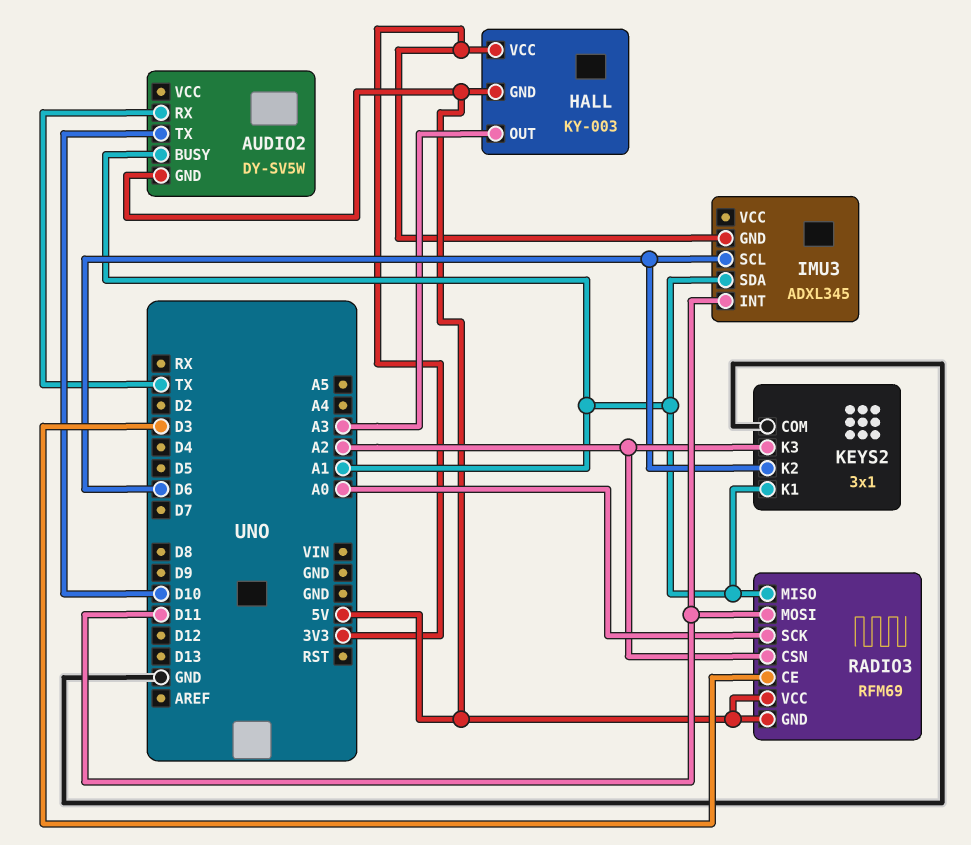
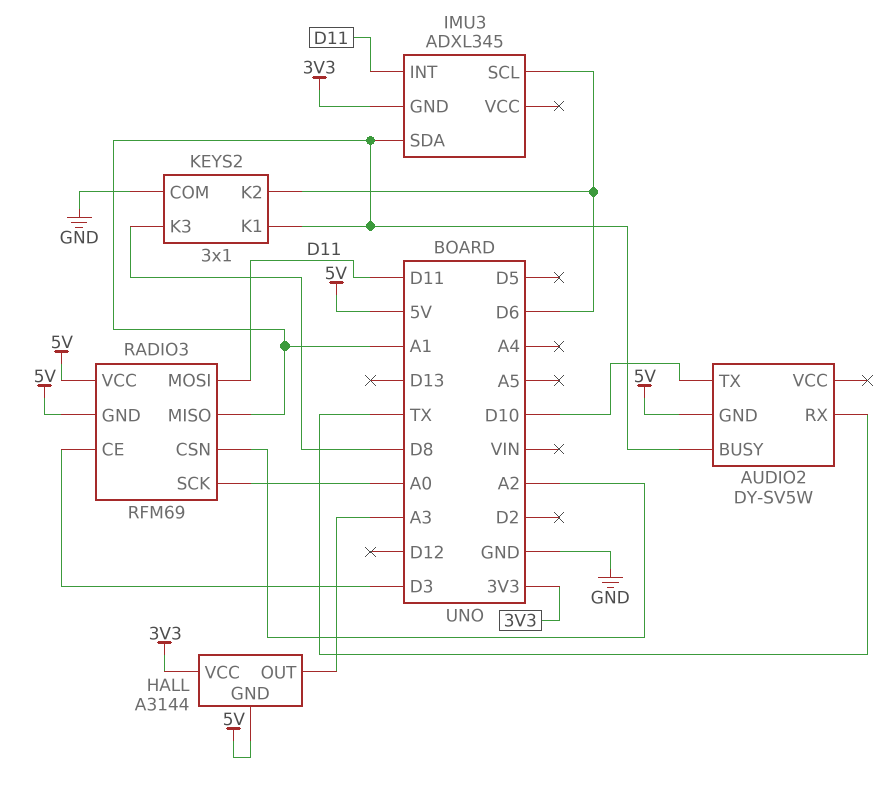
HALL: KY-003 -> A3144
KEYS2 pin K3: A2 -> D8

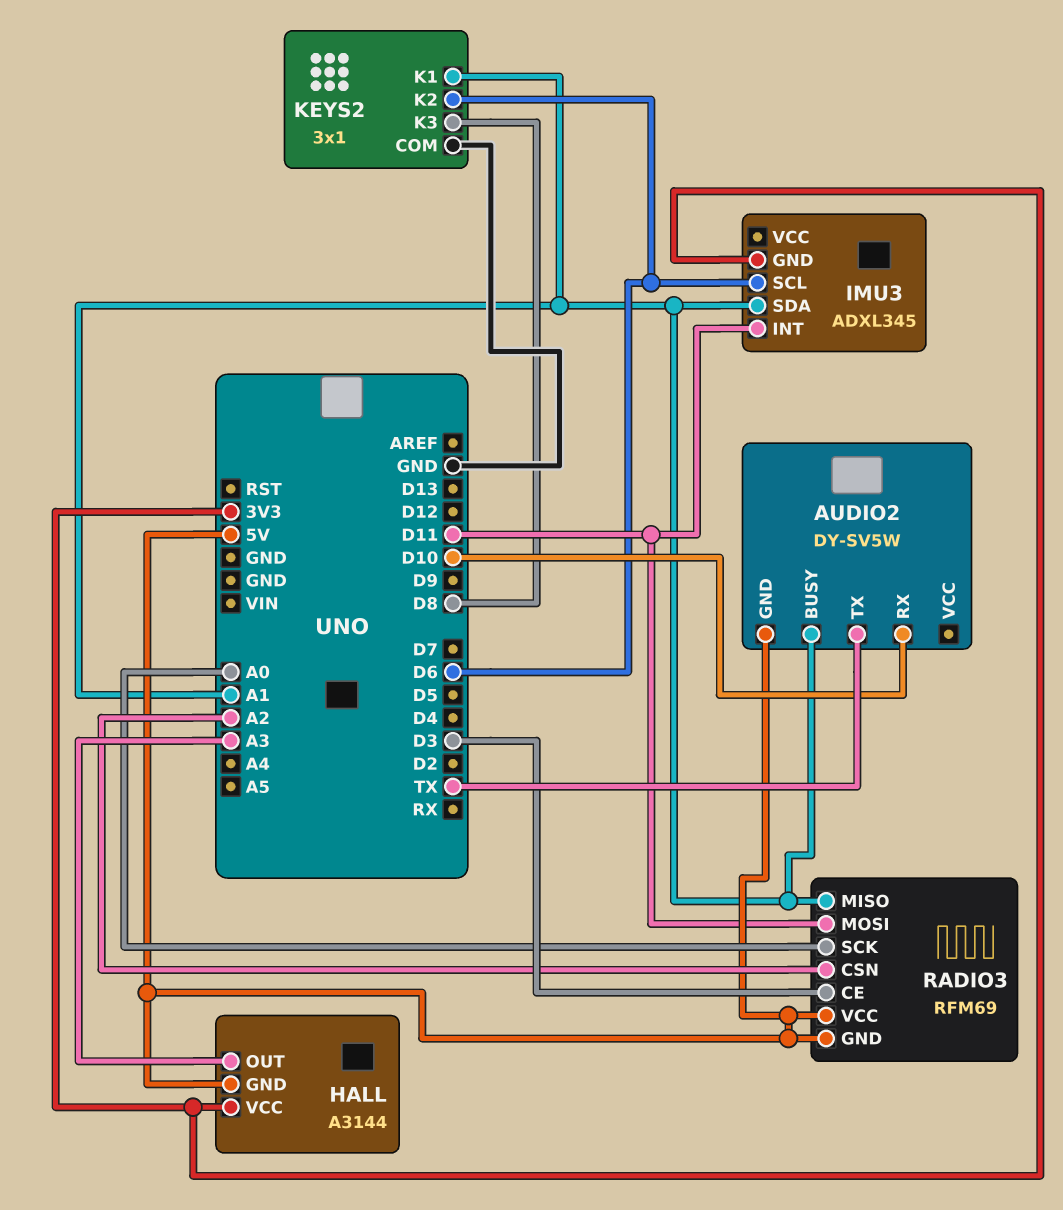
AUDIO2 pin RX: TX -> D10
AUDIO2 pin TX: D10 -> TX

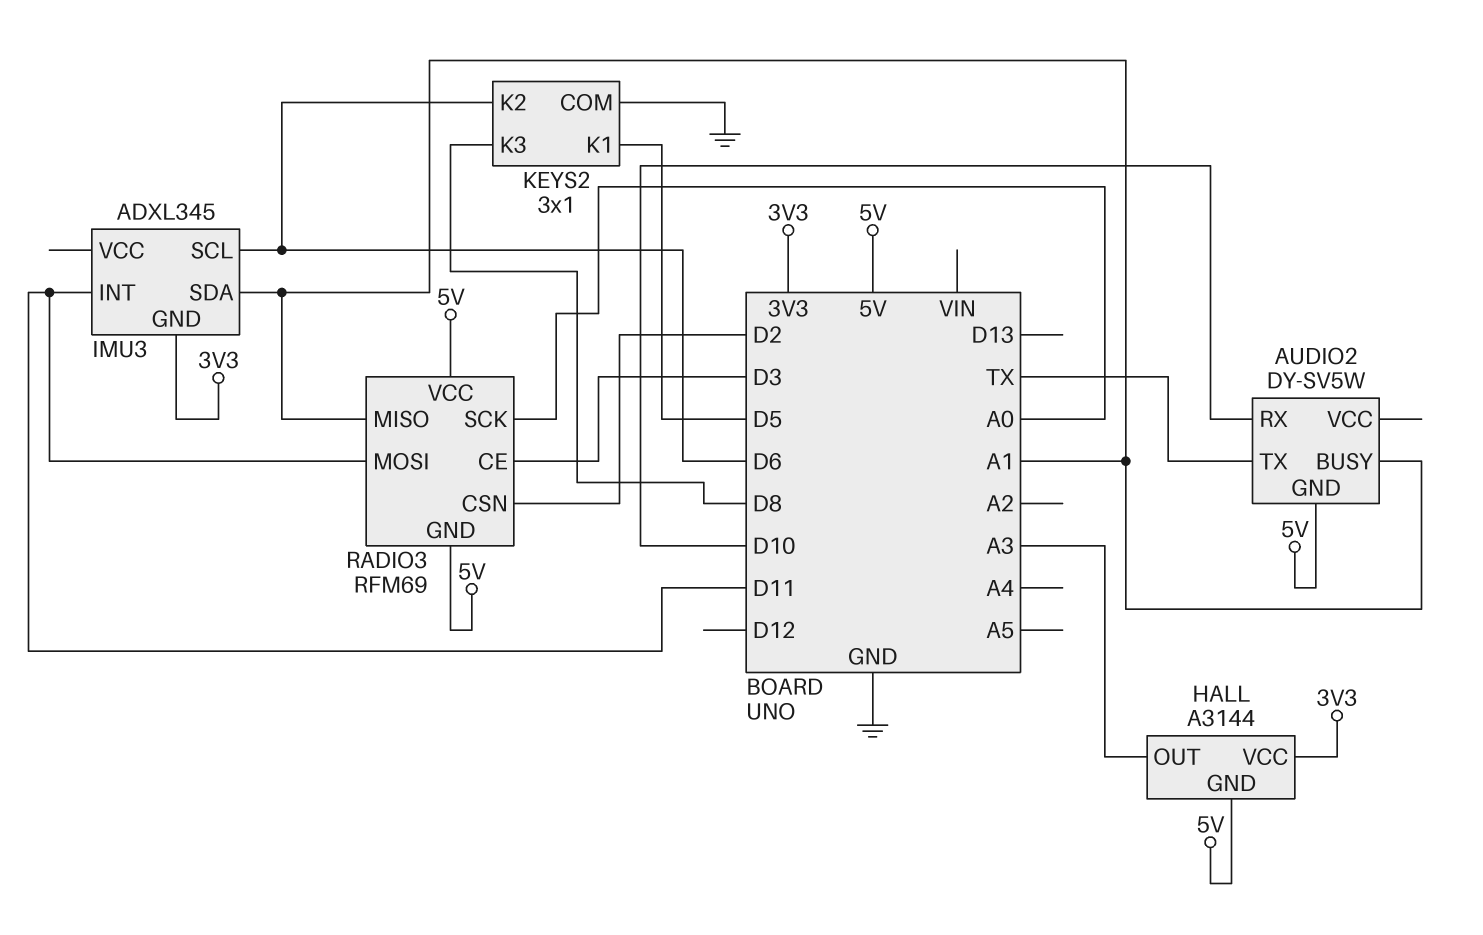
KEYS2 pin K1: A1 -> D5
RADIO3 pin CSN: A2 -> D2

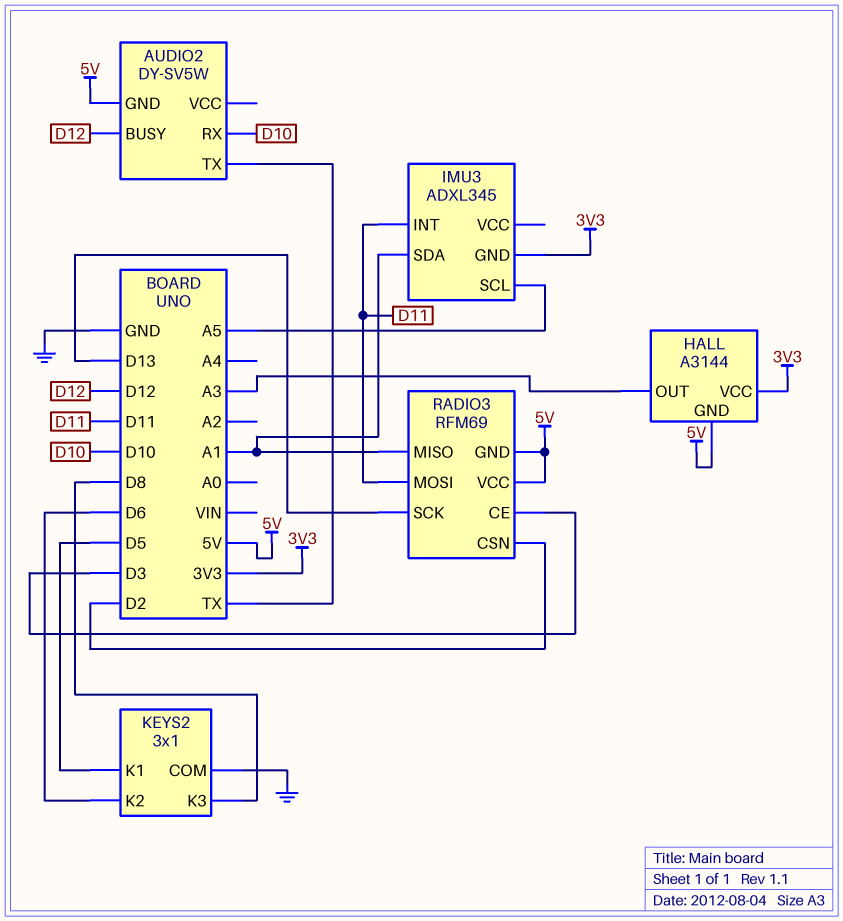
AUDIO2 pin BUSY: A1 -> D12
IMU3 pin SCL: D6 -> A5
RADIO3 pin SCK: A0 -> D13

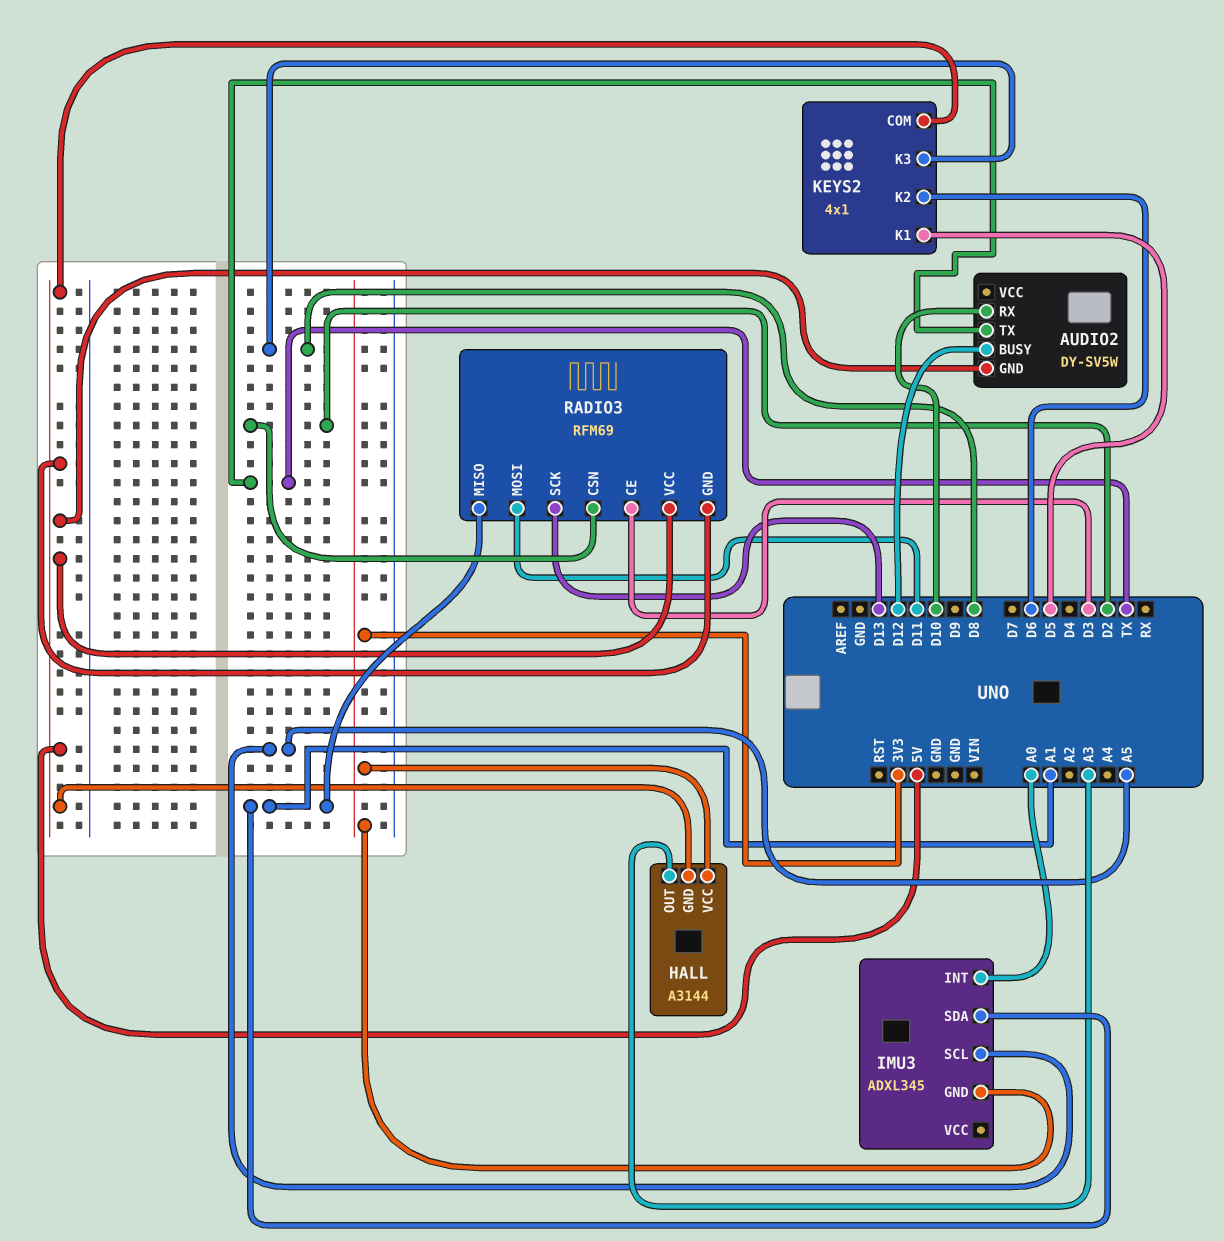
IMU3 pin INT: D11 -> A0
KEYS2: 3x1 -> 4x1
KEYS2 pin COM: GND -> 5V

